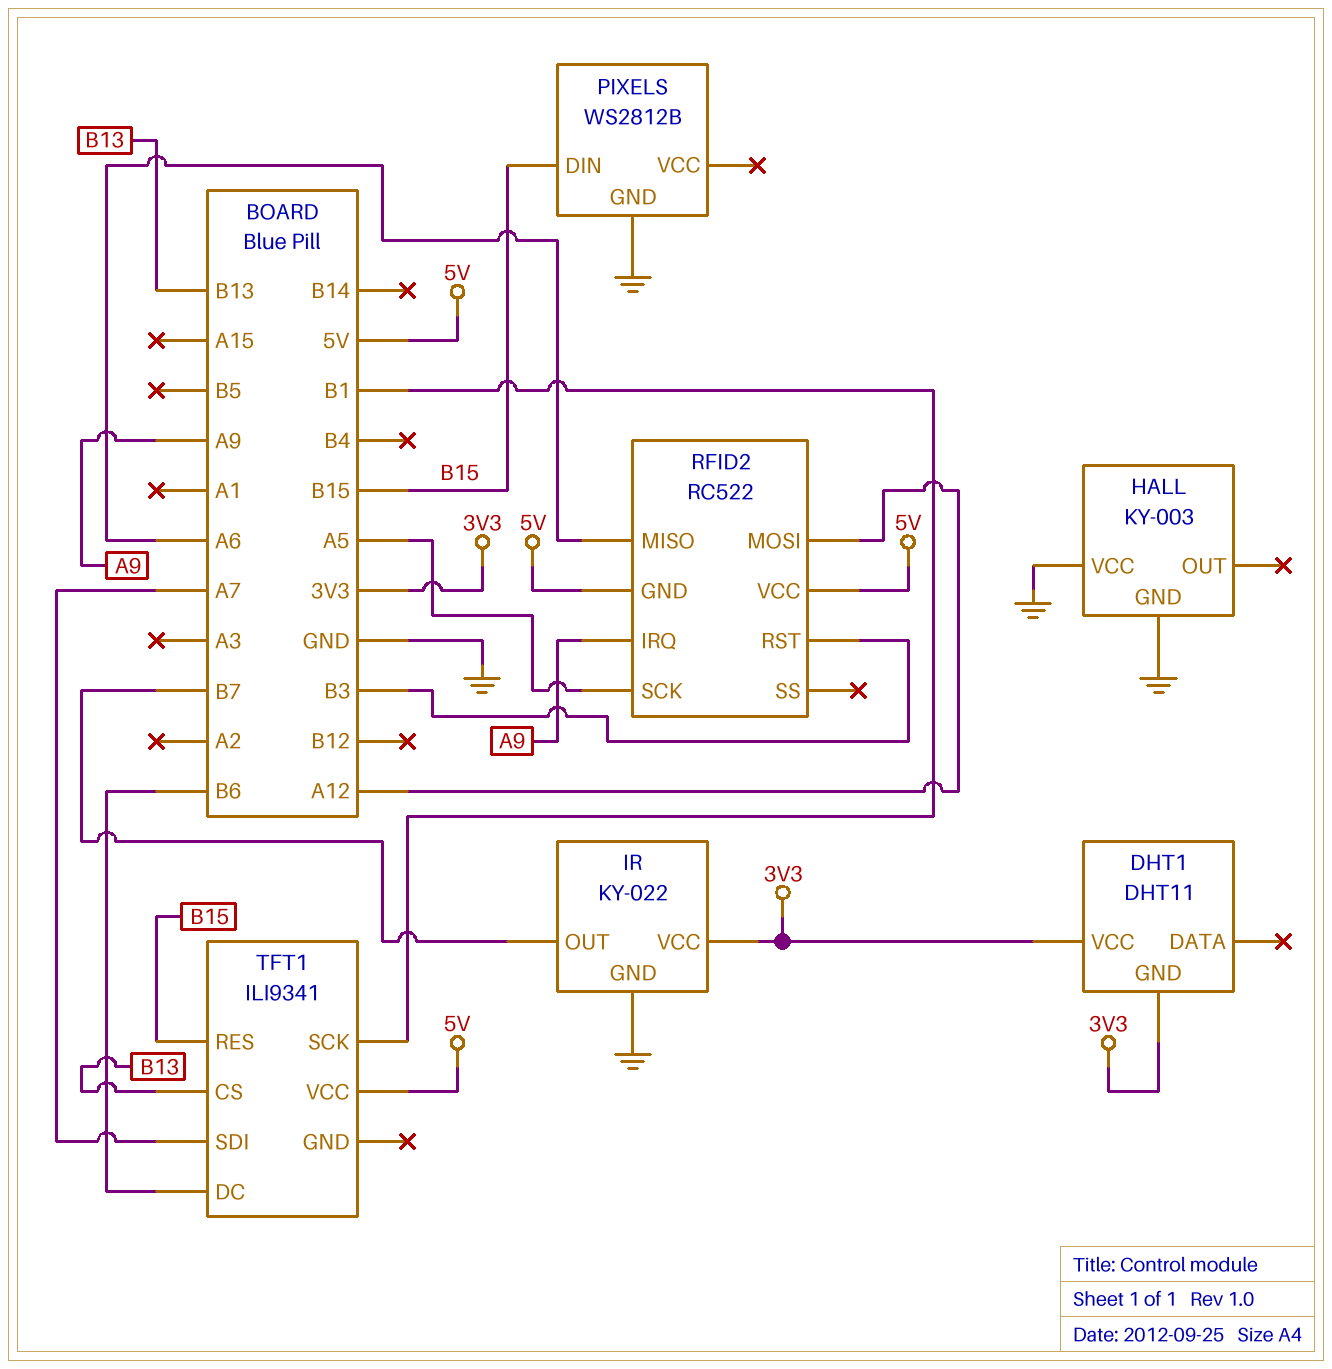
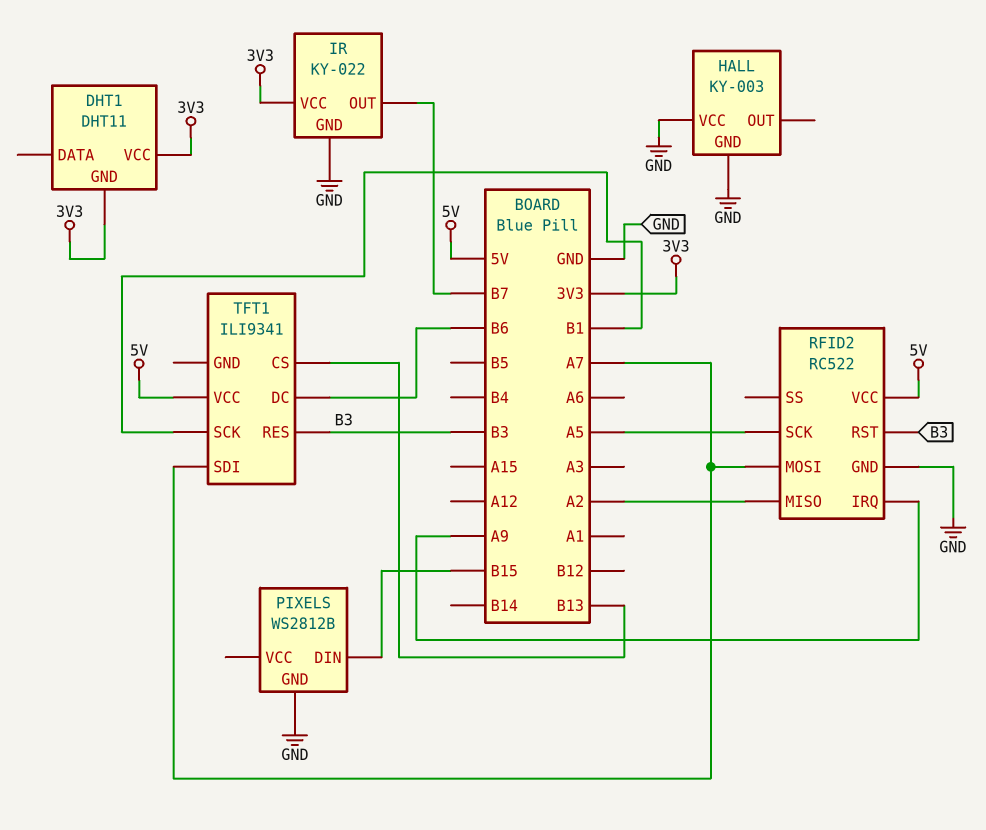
RFID2 pin GND: 5V -> GND
RFID2 pin MISO: A6 -> A2
RFID2 pin MOSI: A12 -> A7
TFT1 pin RES: B15 -> B3

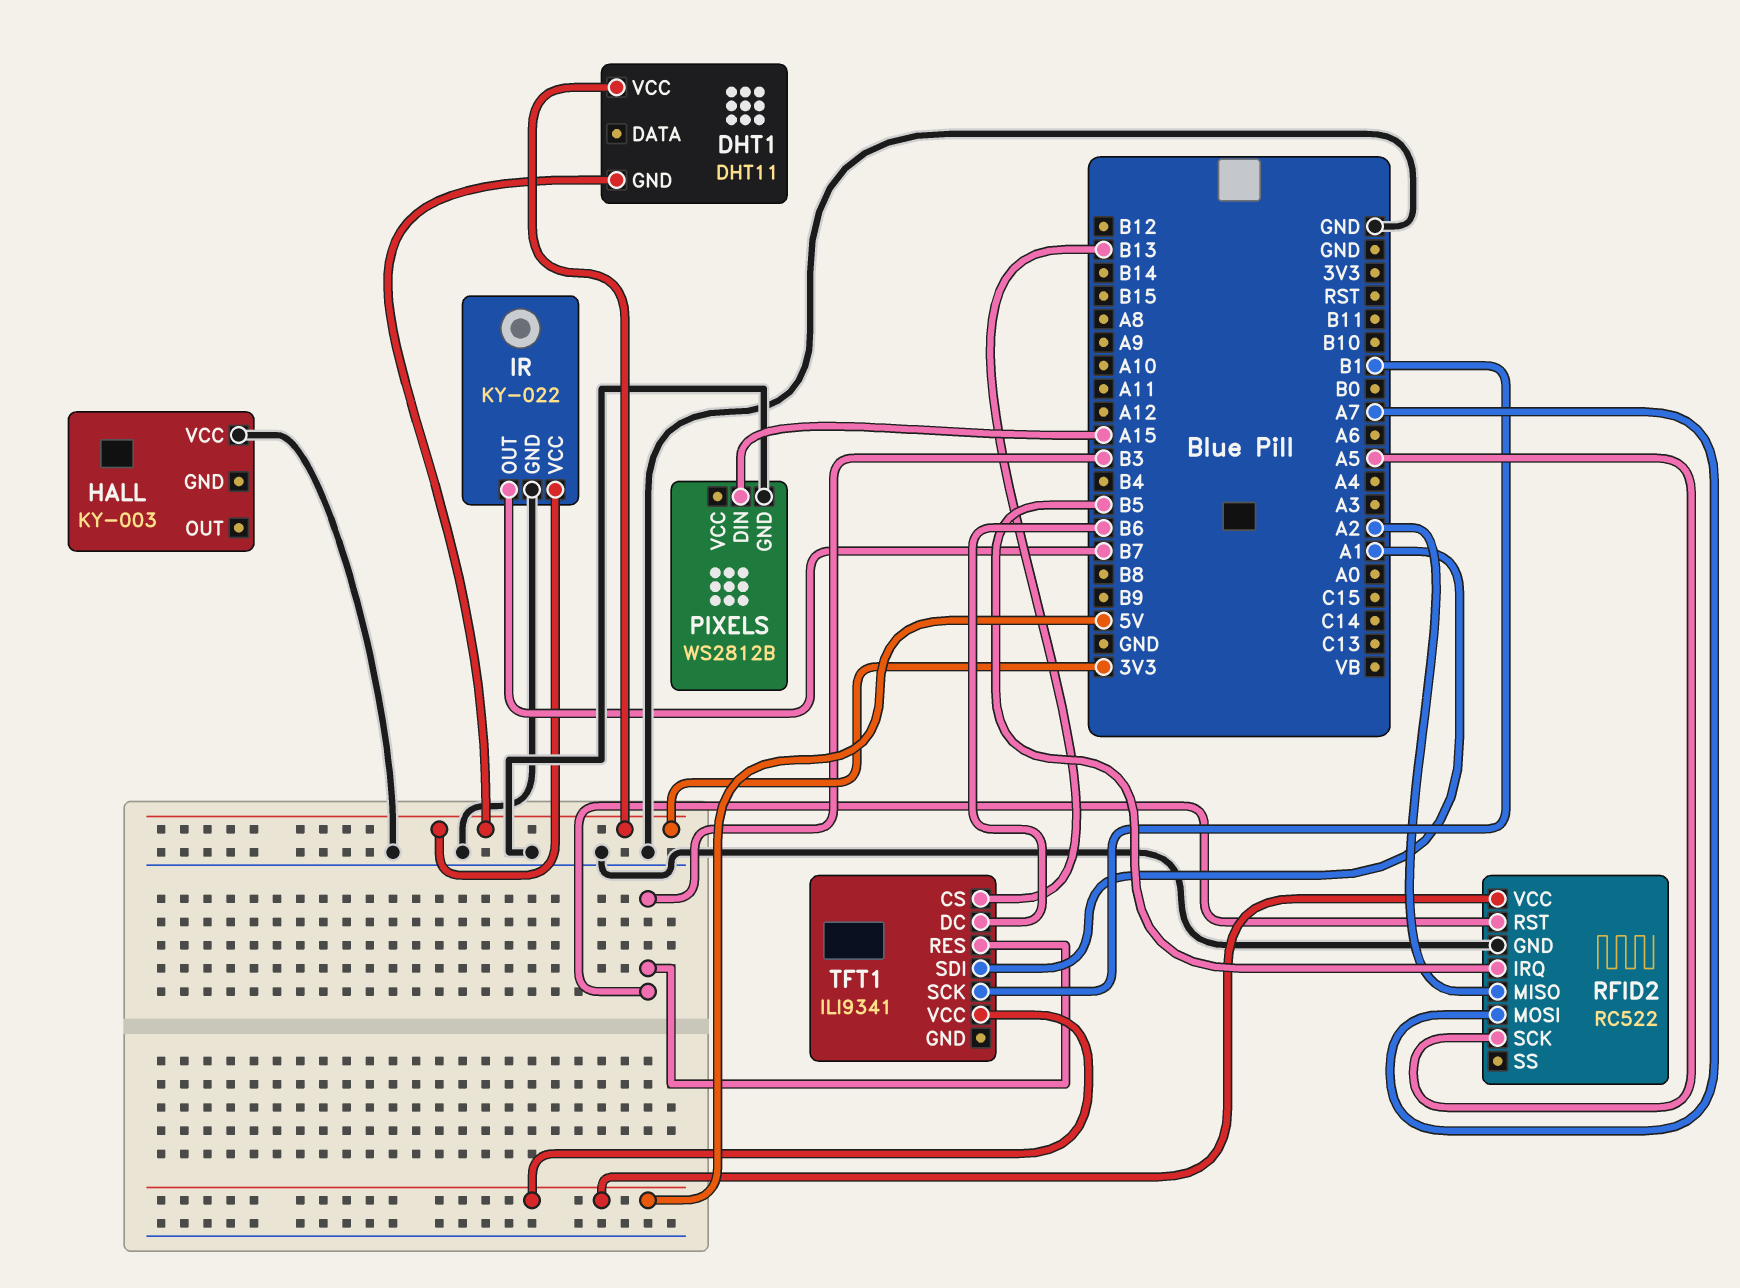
HALL pin GND: GND -> none
PIXELS pin DIN: B15 -> A15
RFID2 pin IRQ: A9 -> B5
TFT1 pin SDI: A7 -> A1

